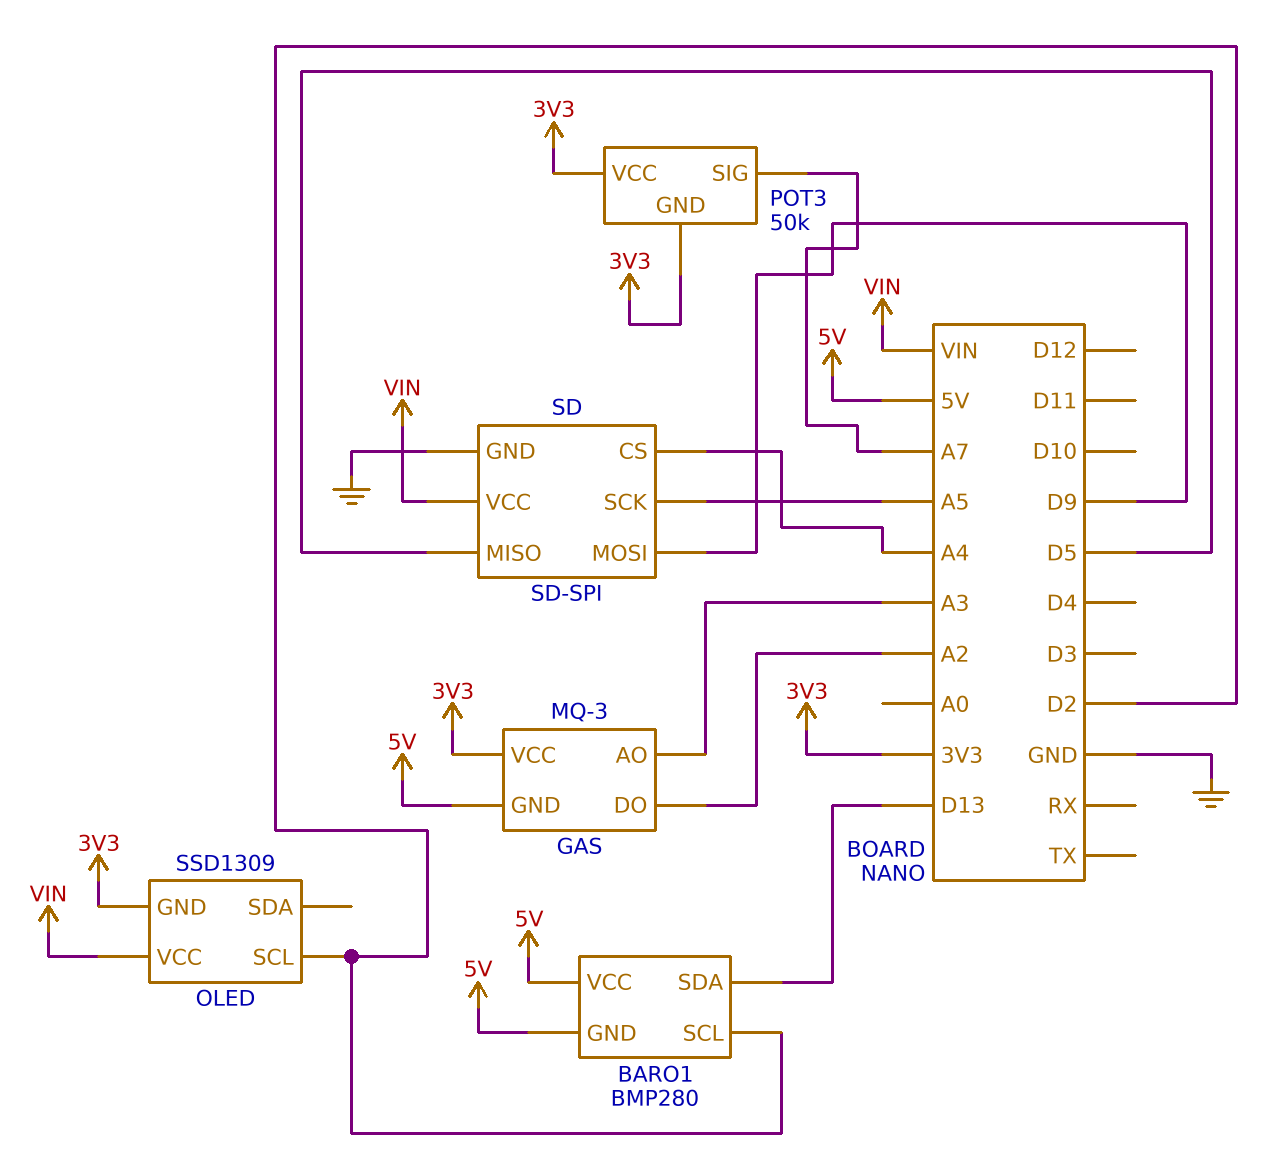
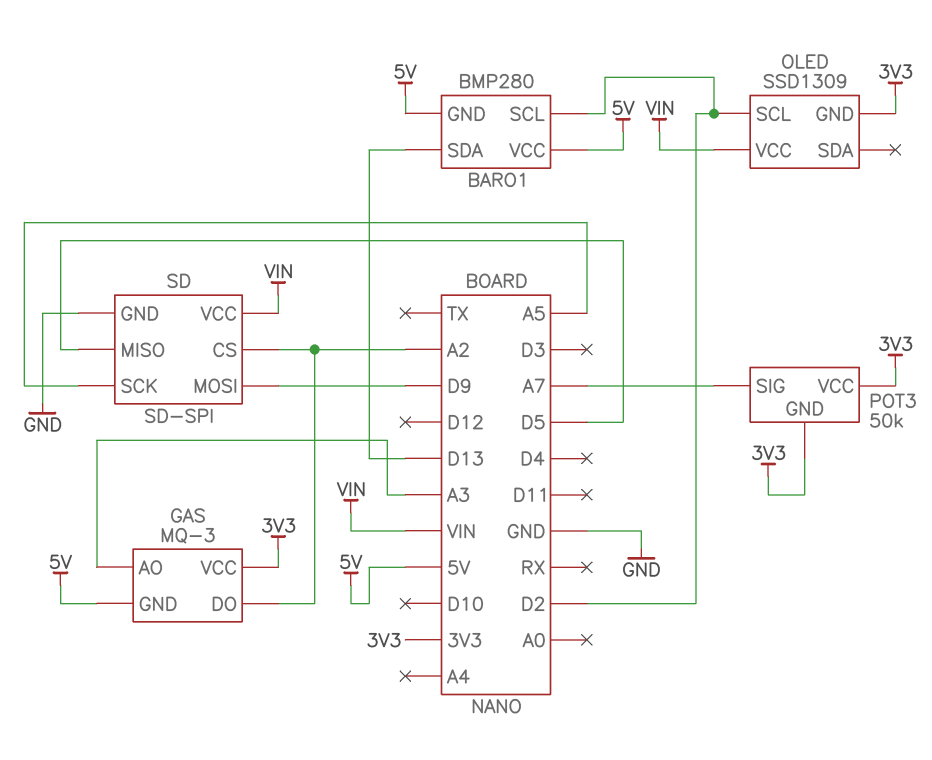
SD pin CS: A4 -> A2

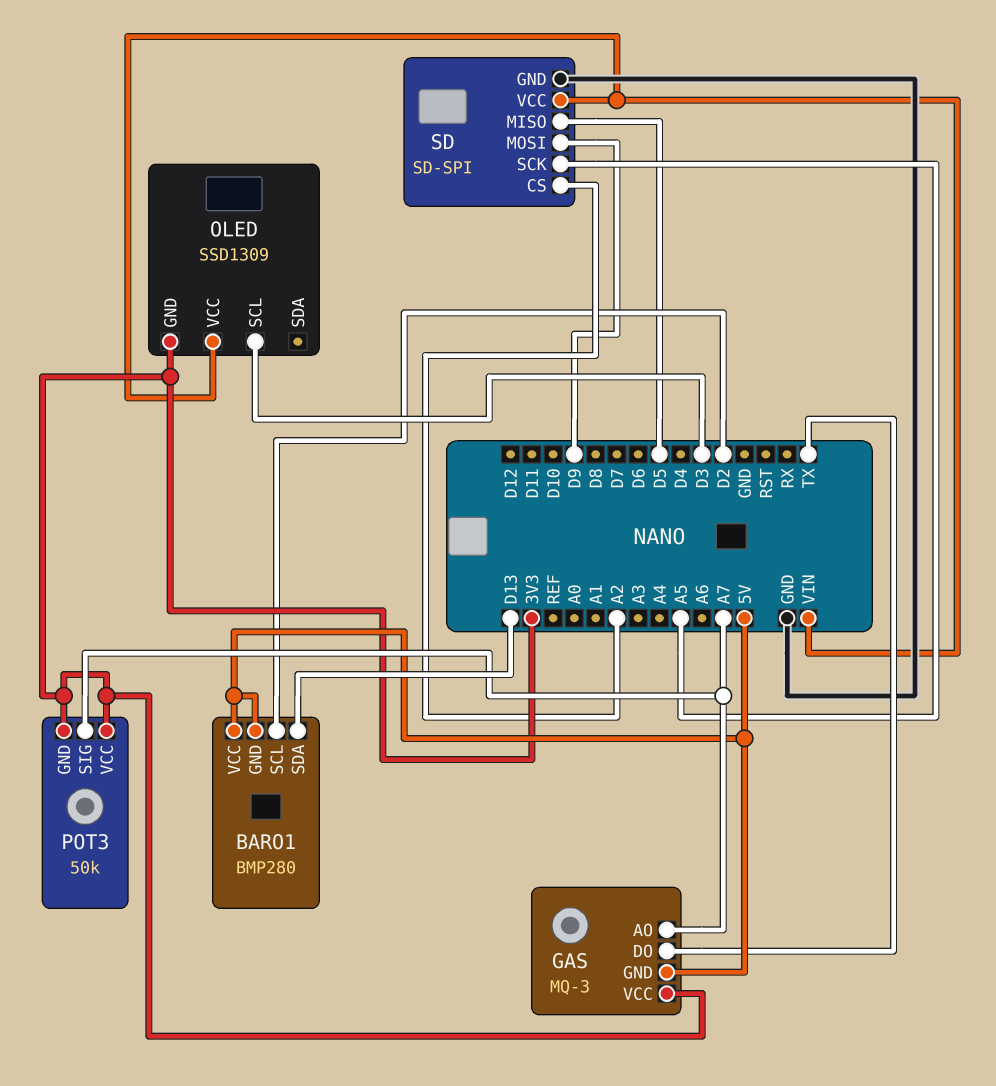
GAS pin AO: A3 -> A7
GAS pin DO: A2 -> TX
OLED pin SCL: D2 -> D3

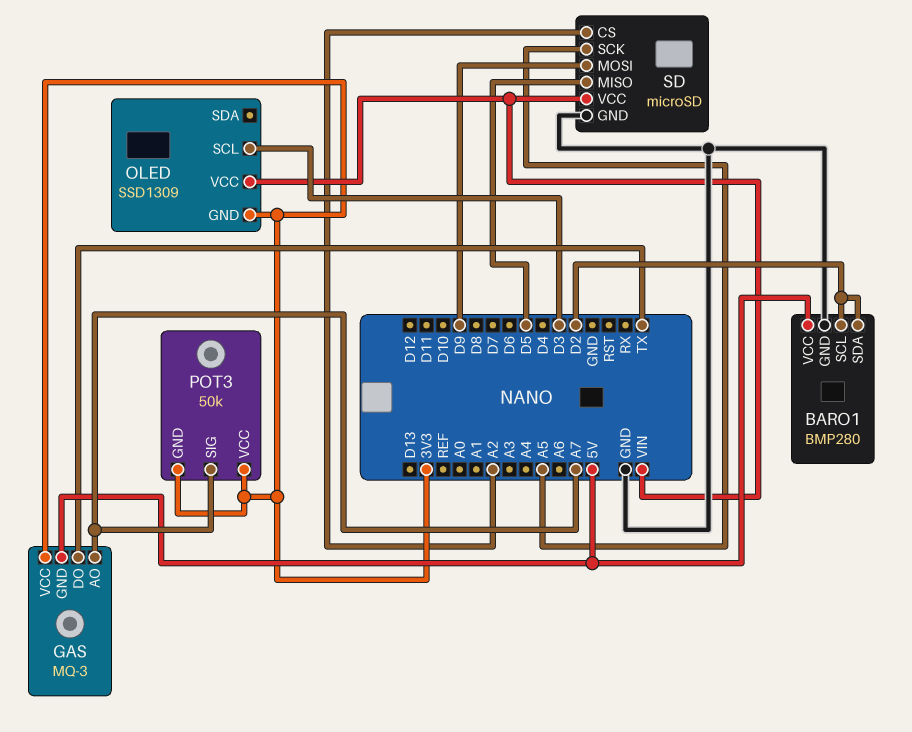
BARO1 pin GND: 5V -> GND
BARO1 pin SDA: D13 -> D2
SD: SD-SPI -> microSD

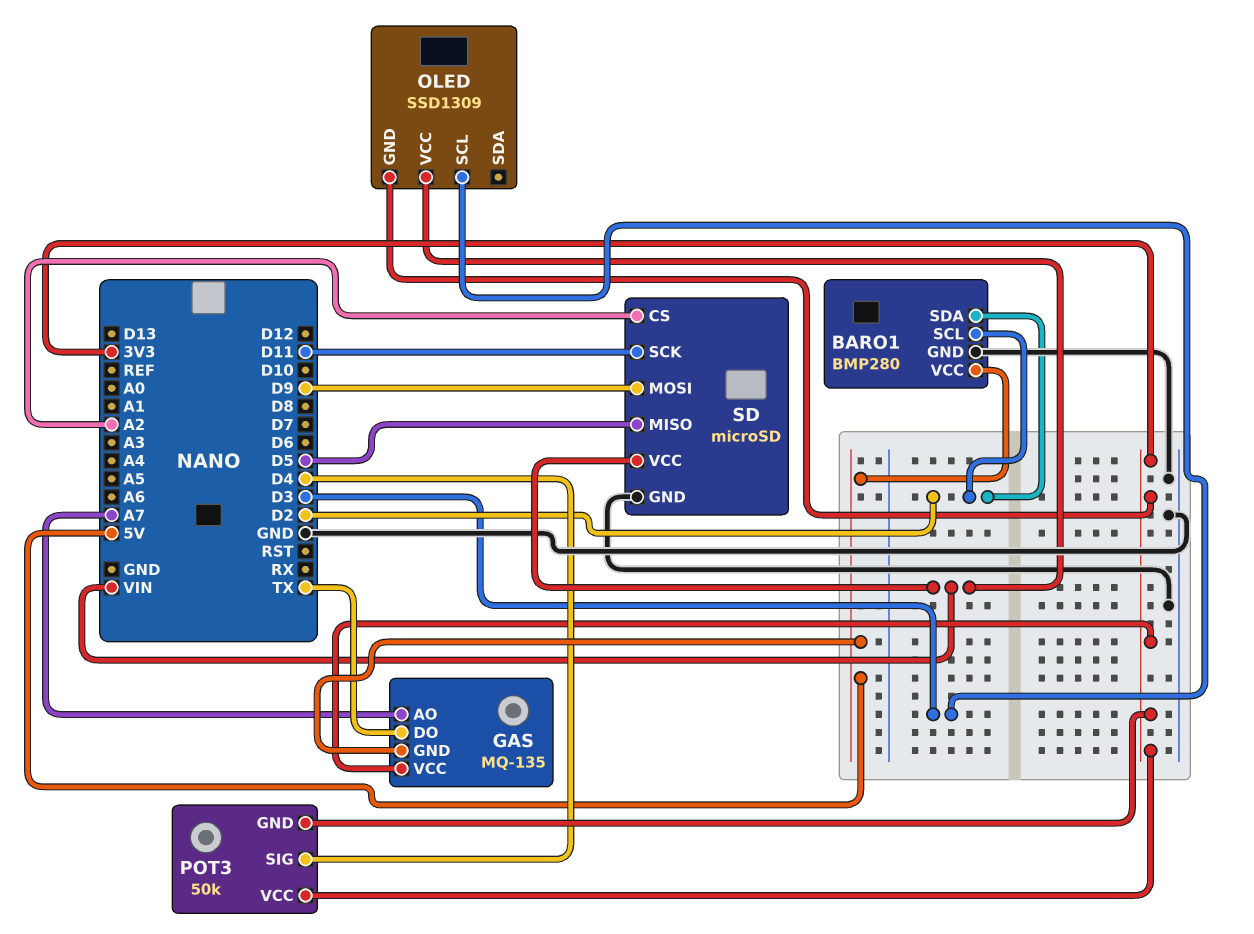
GAS: MQ-3 -> MQ-135
POT3 pin SIG: A7 -> D4
SD pin SCK: A5 -> D11

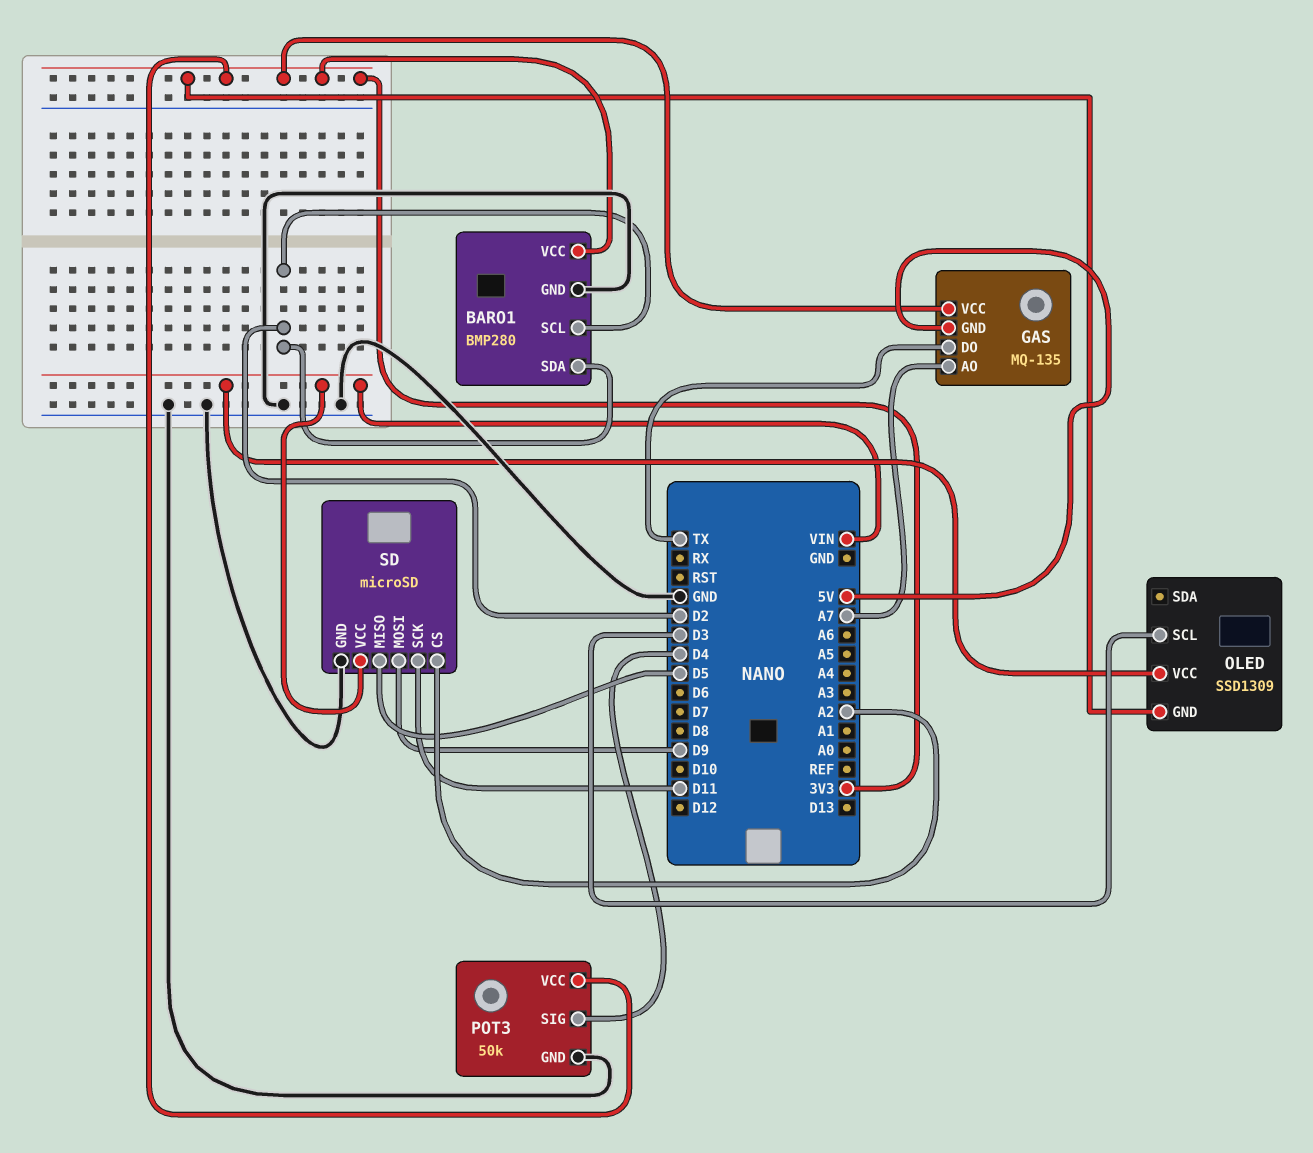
BARO1 pin VCC: 5V -> 3V3
POT3 pin GND: 3V3 -> GND

